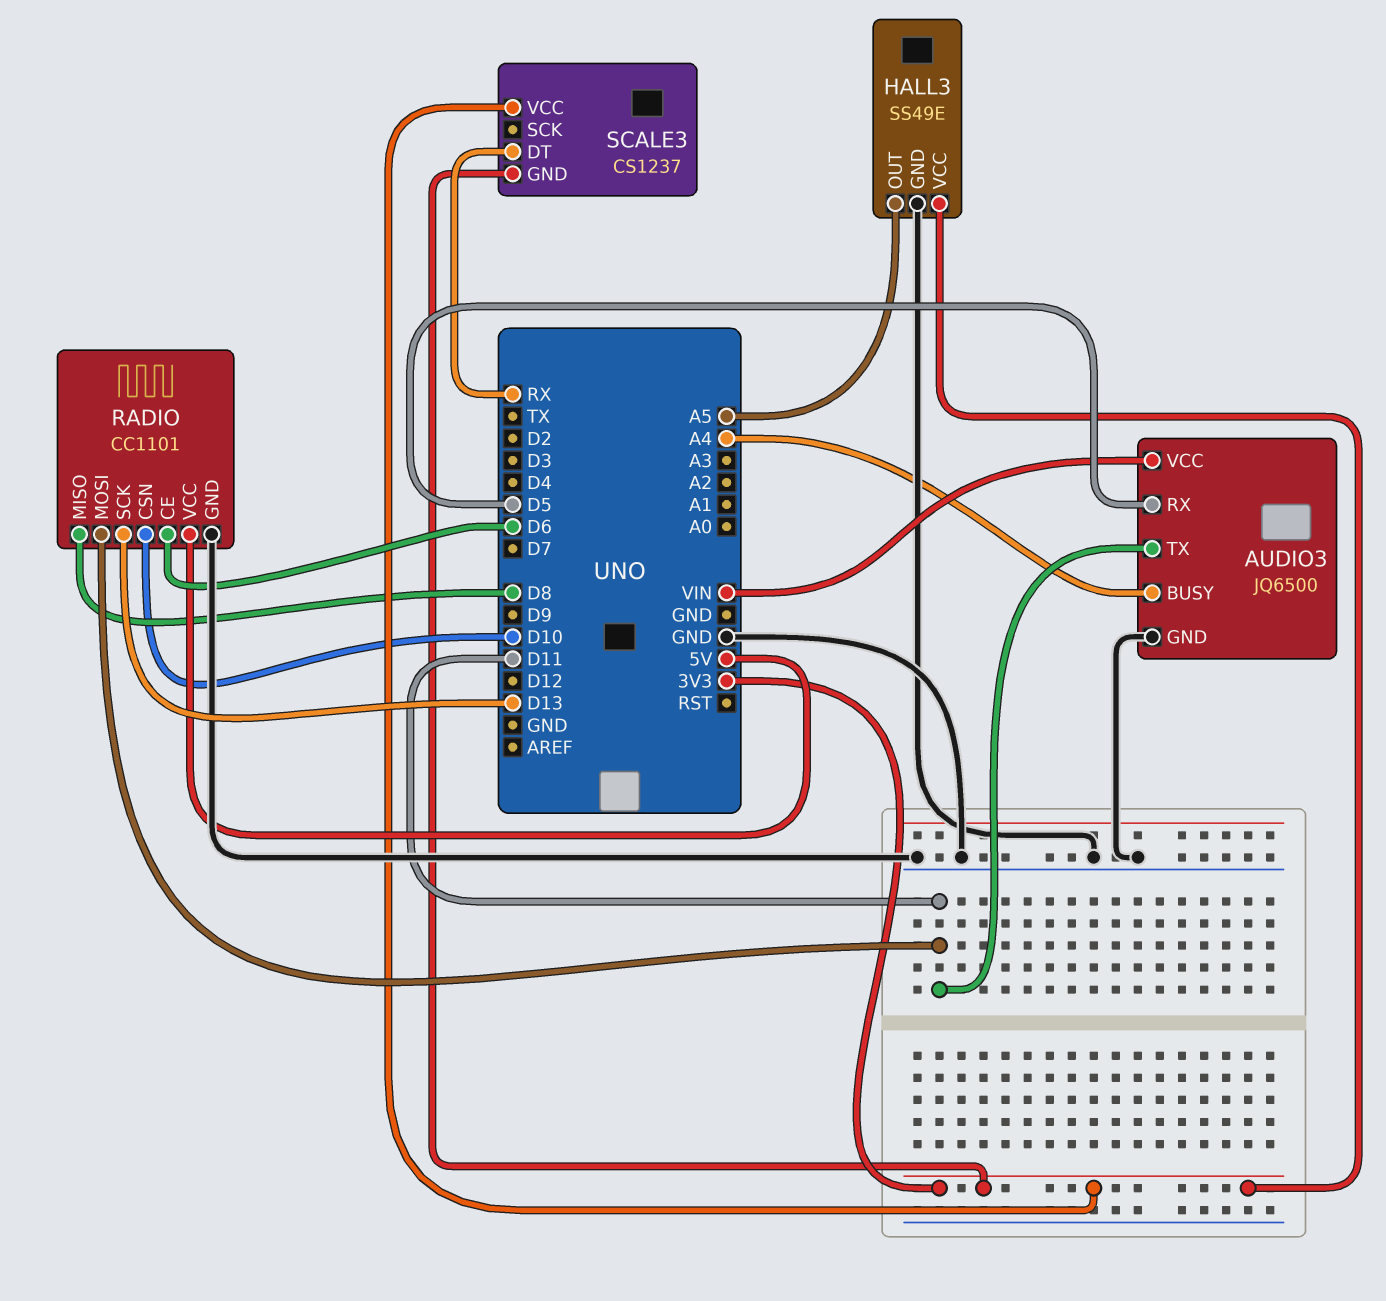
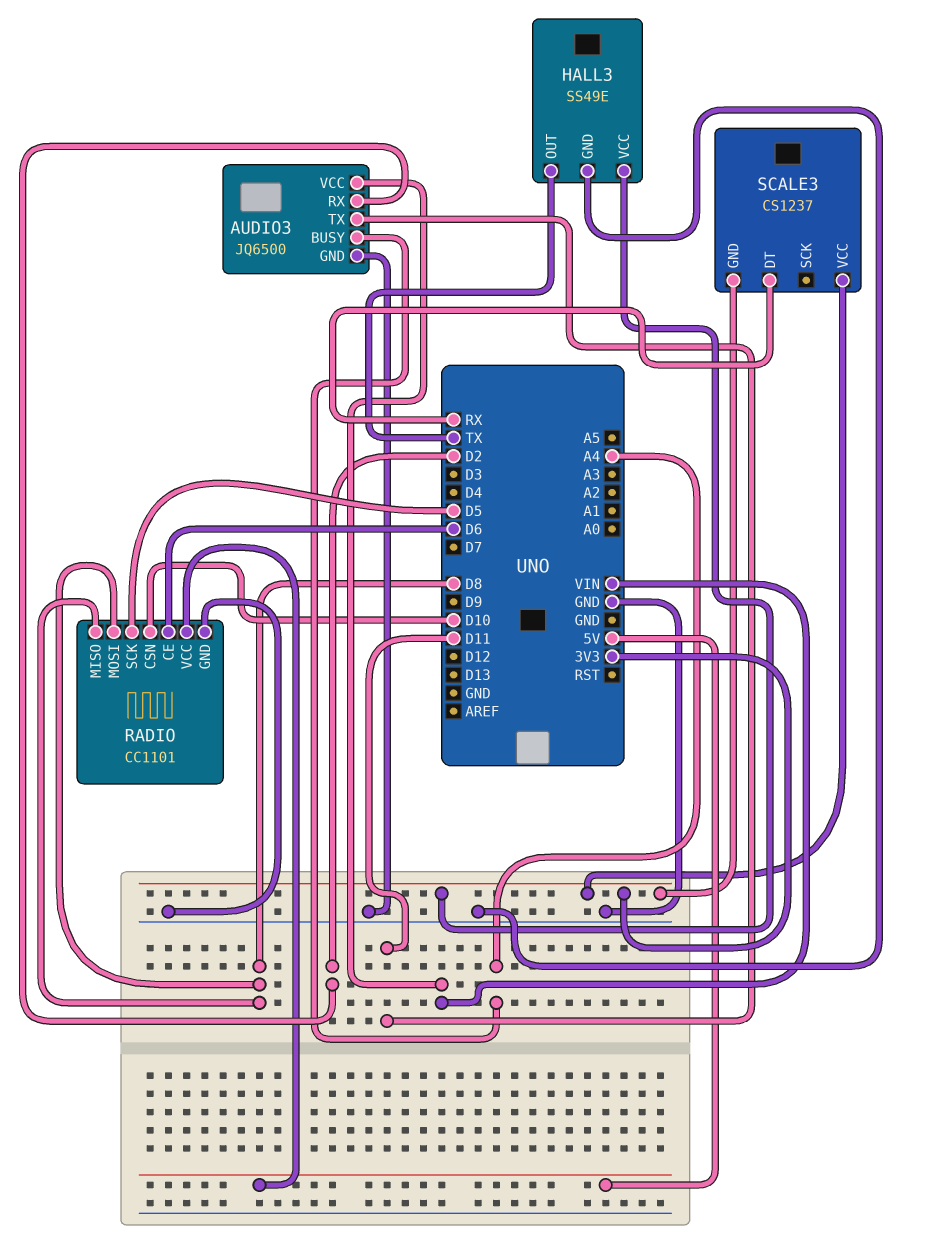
AUDIO3 pin RX: D5 -> D2
HALL3 pin OUT: A5 -> TX
RADIO pin MOSI: D11 -> D8
RADIO pin SCK: D13 -> D5

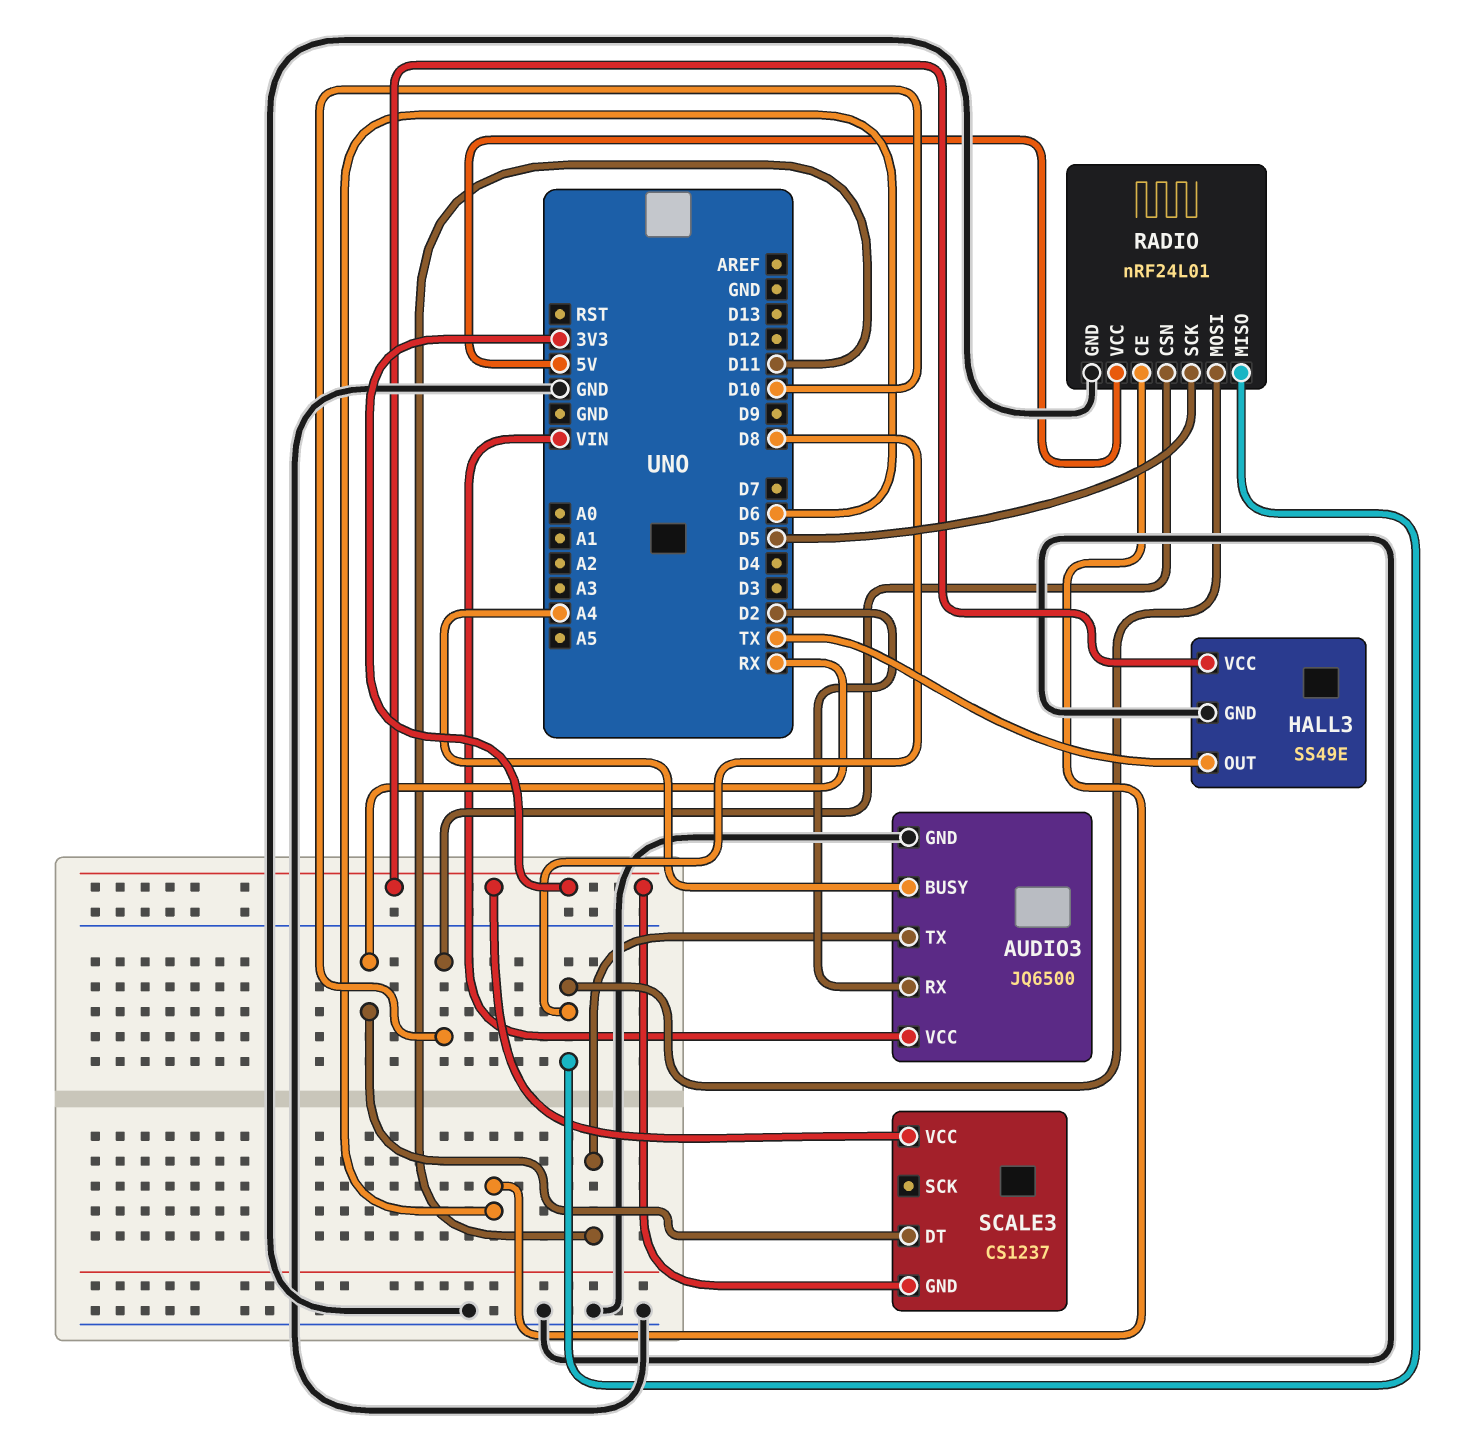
RADIO: CC1101 -> nRF24L01

